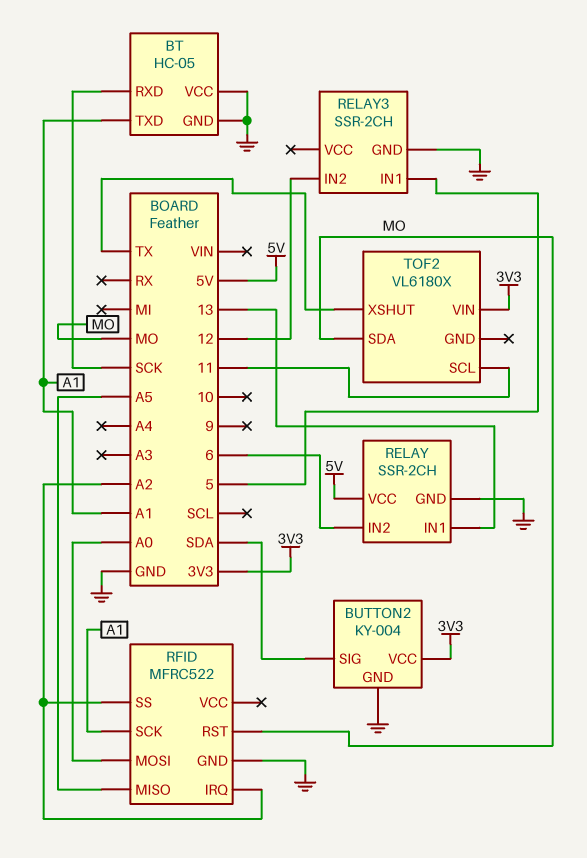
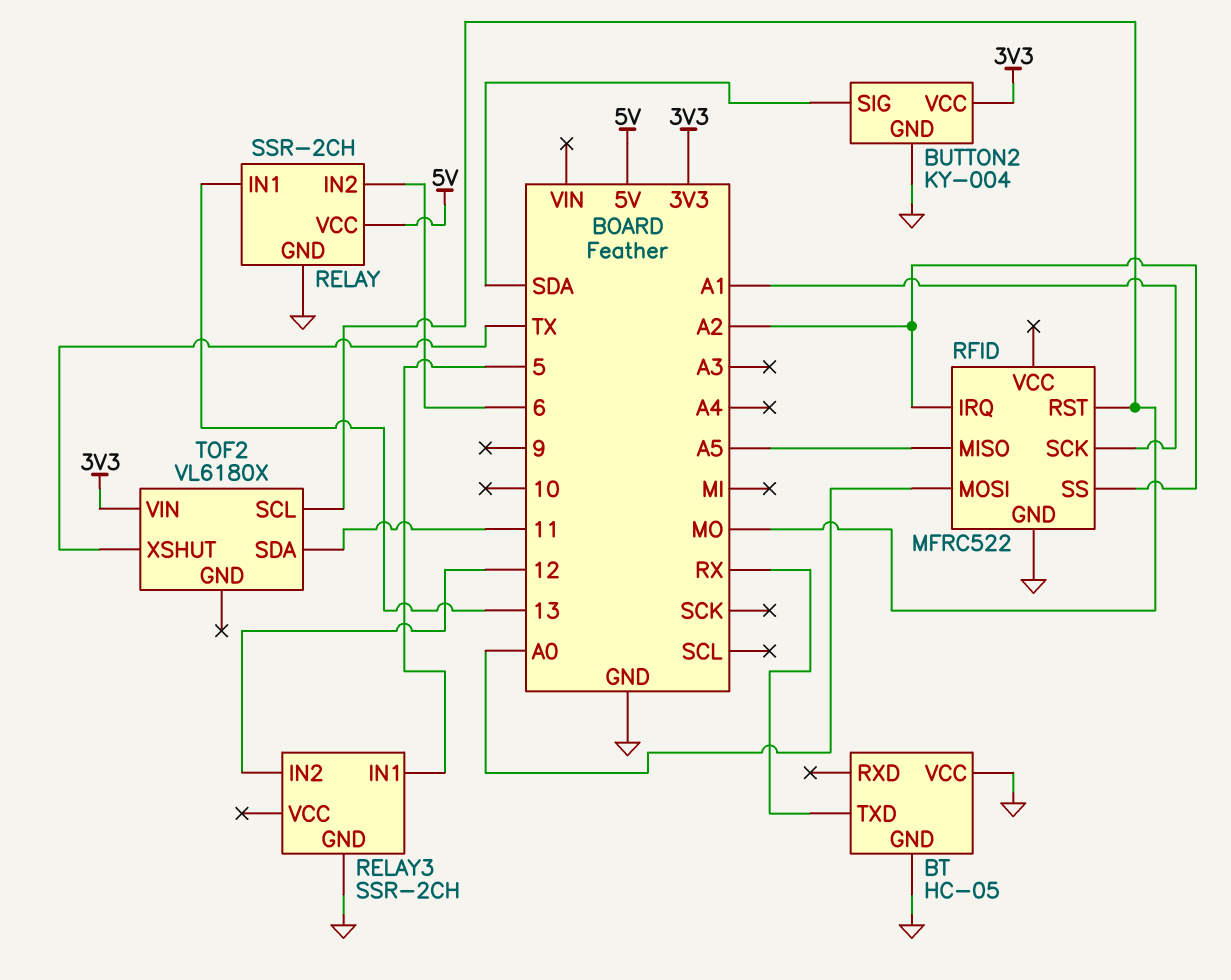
BT pin RXD: SCK -> none
BT pin TXD: A1 -> RX
TOF2 pin SCL: 11 -> MO
TOF2 pin SDA: MO -> 11

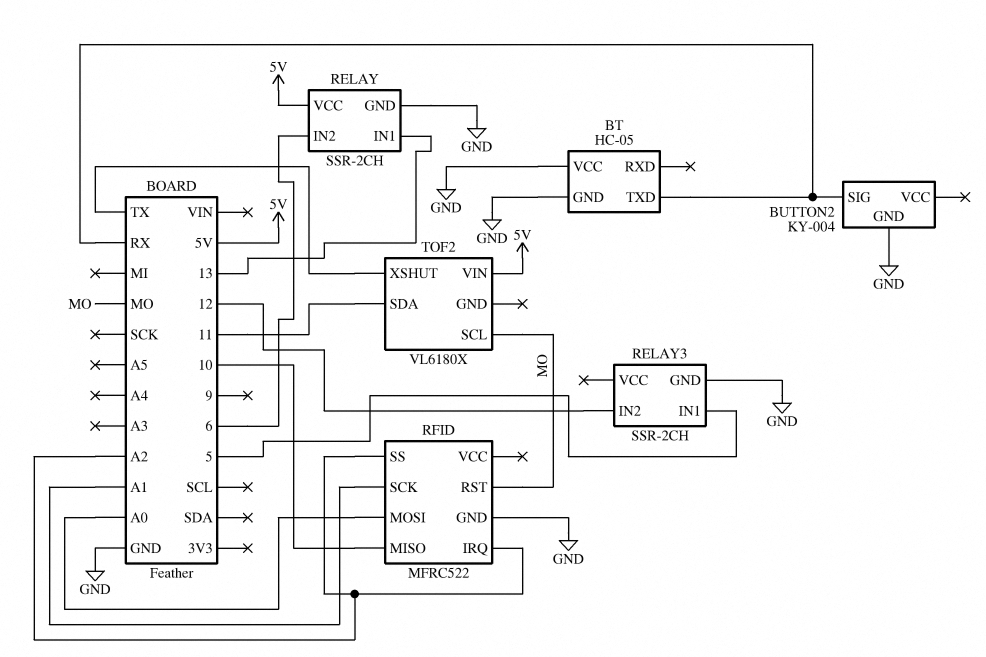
BUTTON2 pin SIG: SDA -> RX
BUTTON2 pin VCC: 3V3 -> none
RFID pin MISO: A5 -> 10
TOF2 pin VIN: 3V3 -> 5V

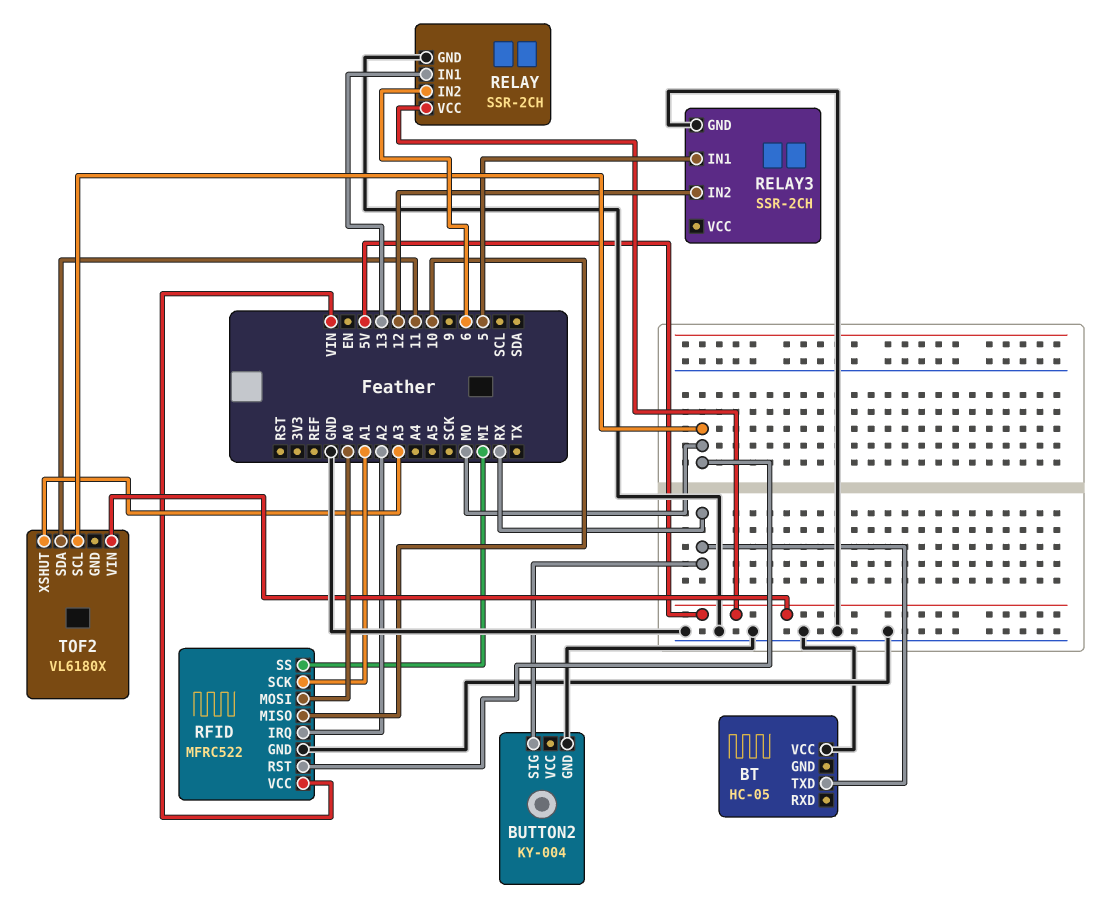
BT pin GND: GND -> none
RFID pin SS: A2 -> MI
RFID pin VCC: none -> VIN
TOF2 pin XSHUT: TX -> A3

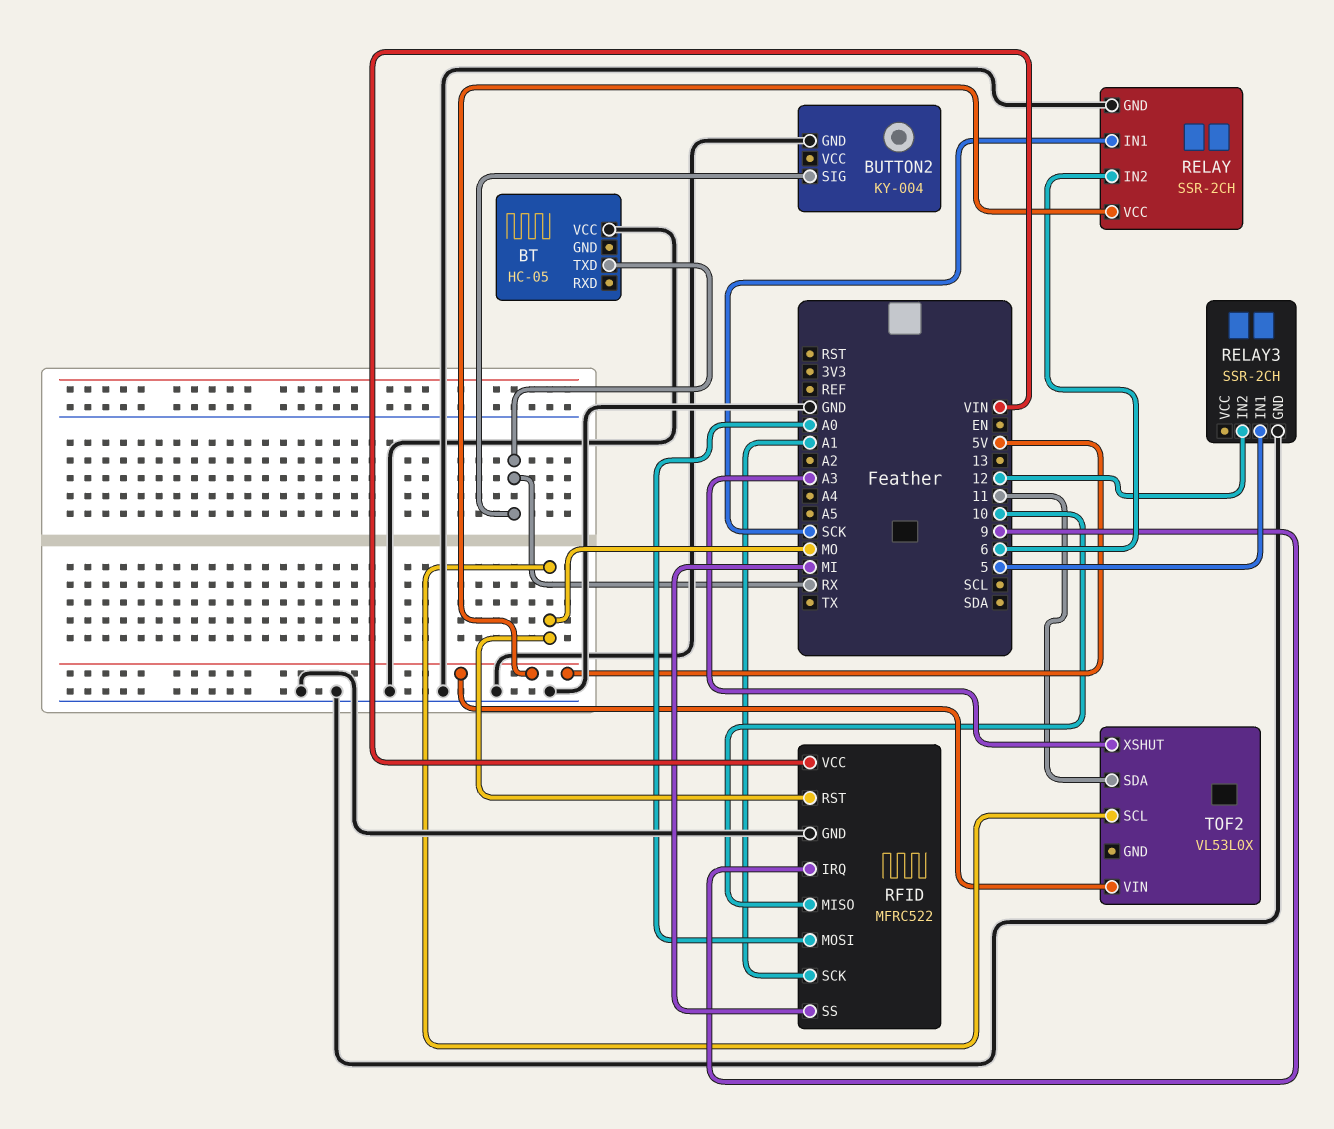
RELAY pin IN1: 13 -> SCK
RFID pin IRQ: A2 -> 9
TOF2: VL6180X -> VL53L0X

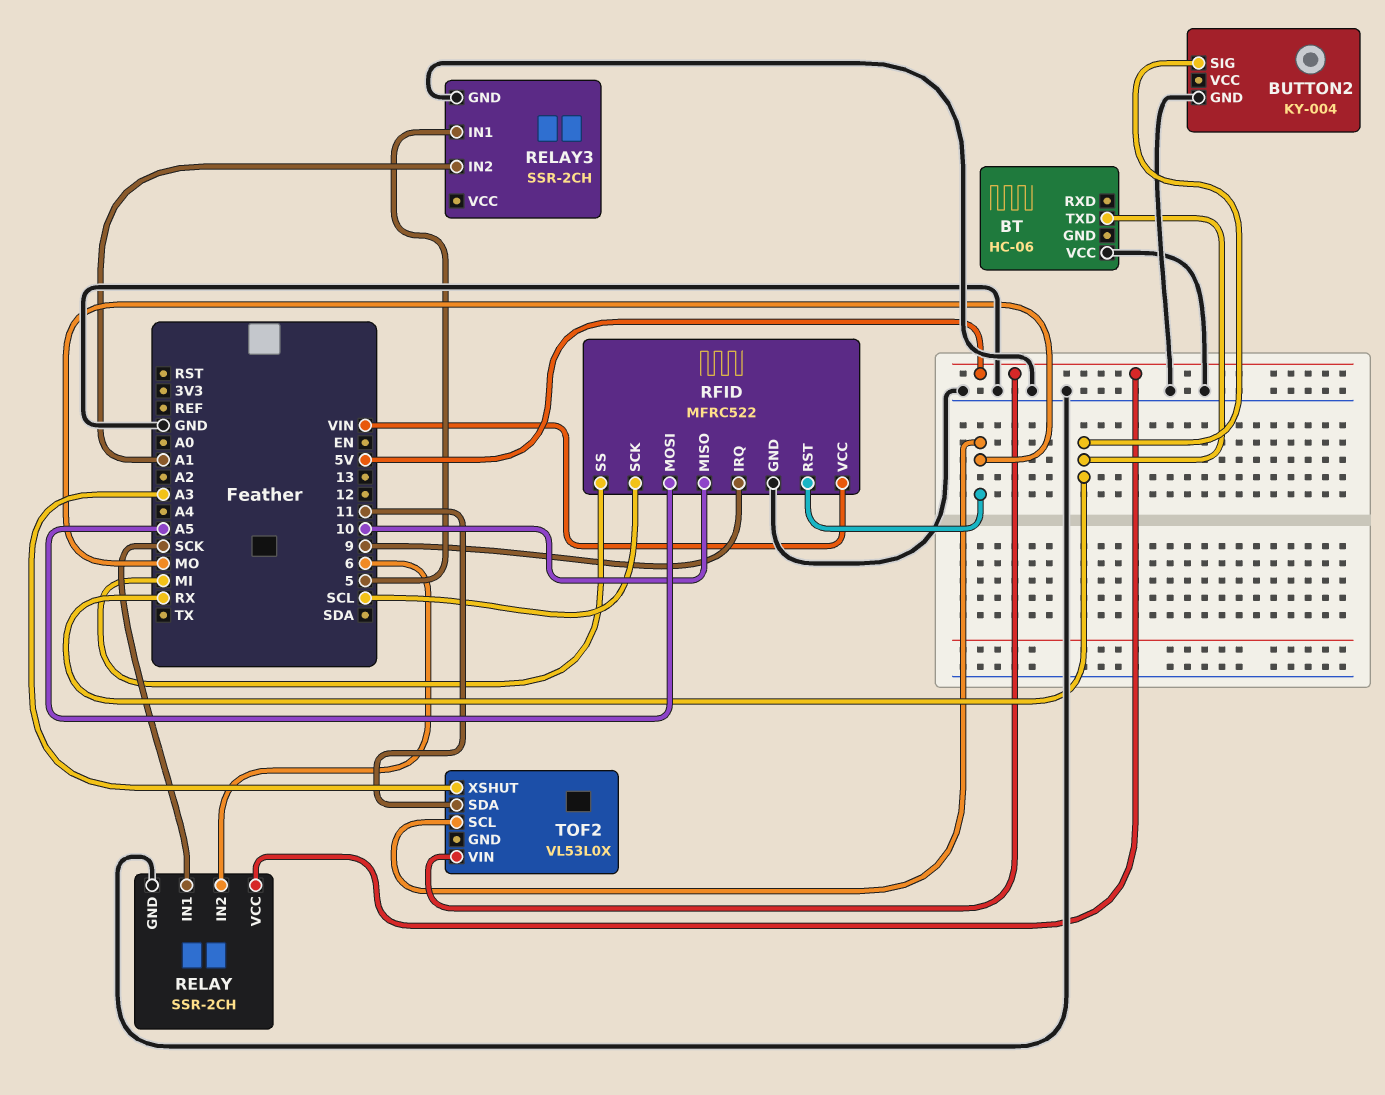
BT: HC-05 -> HC-06
RELAY3 pin IN2: 12 -> A1
RFID pin MOSI: A0 -> A5
RFID pin SCK: A1 -> SCL

